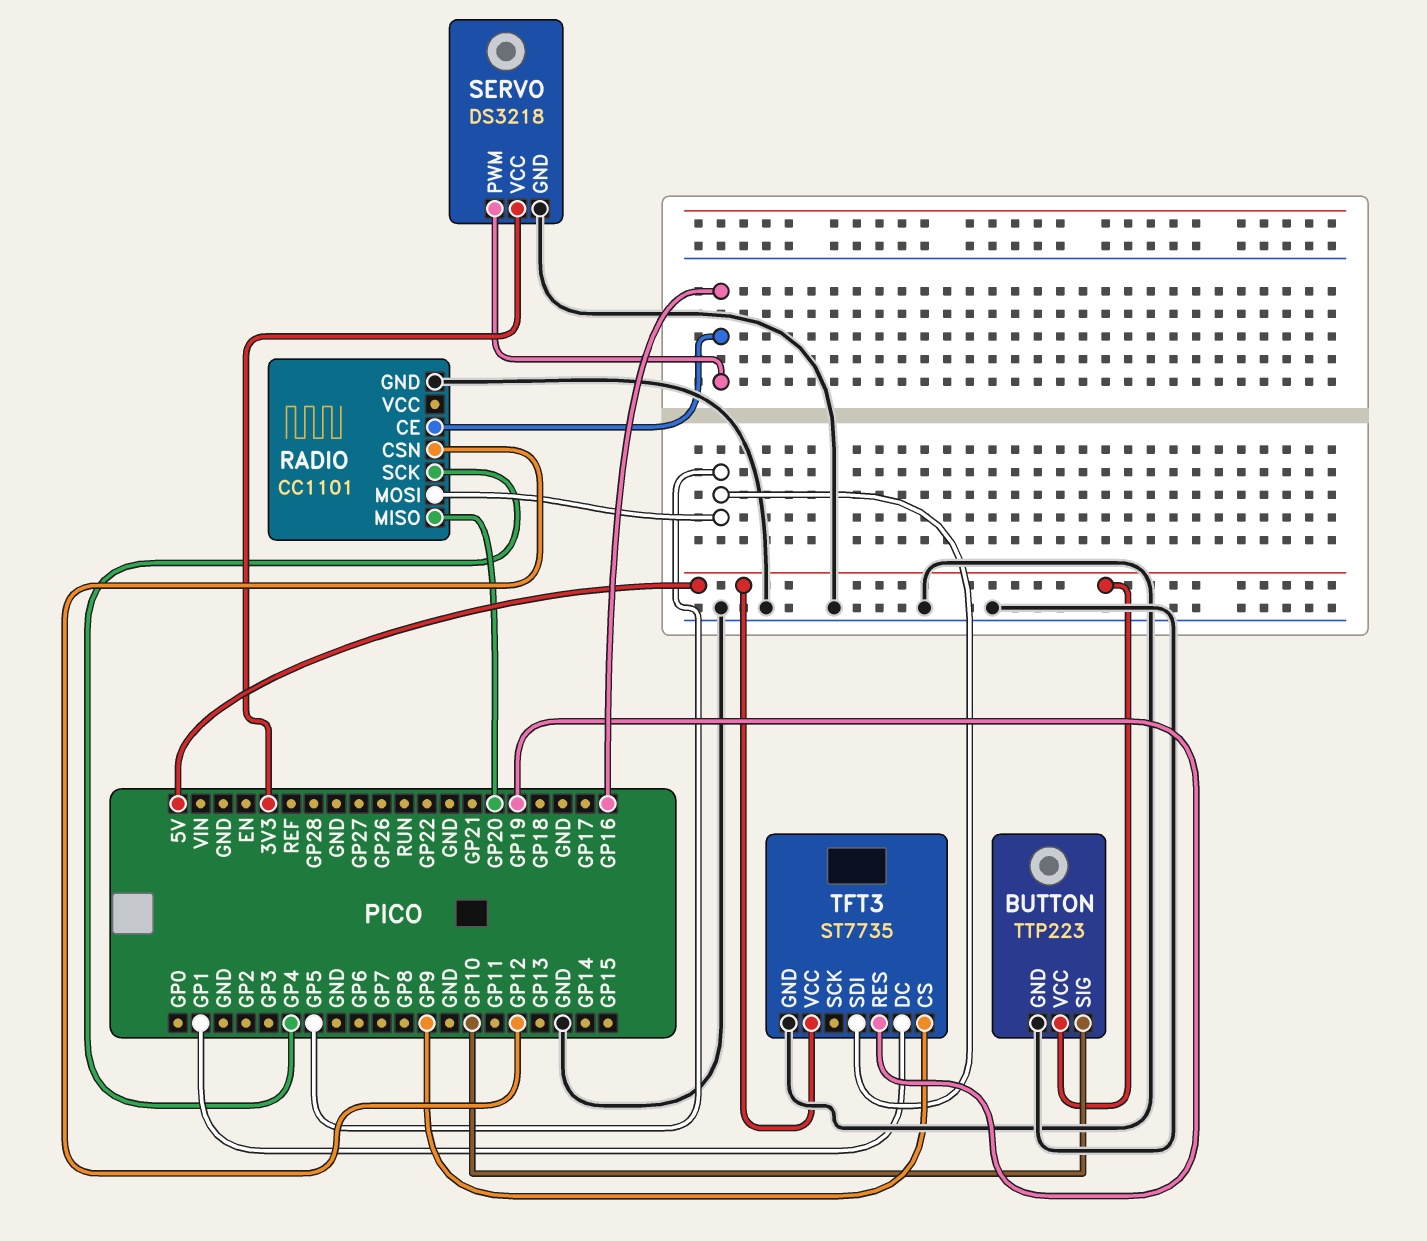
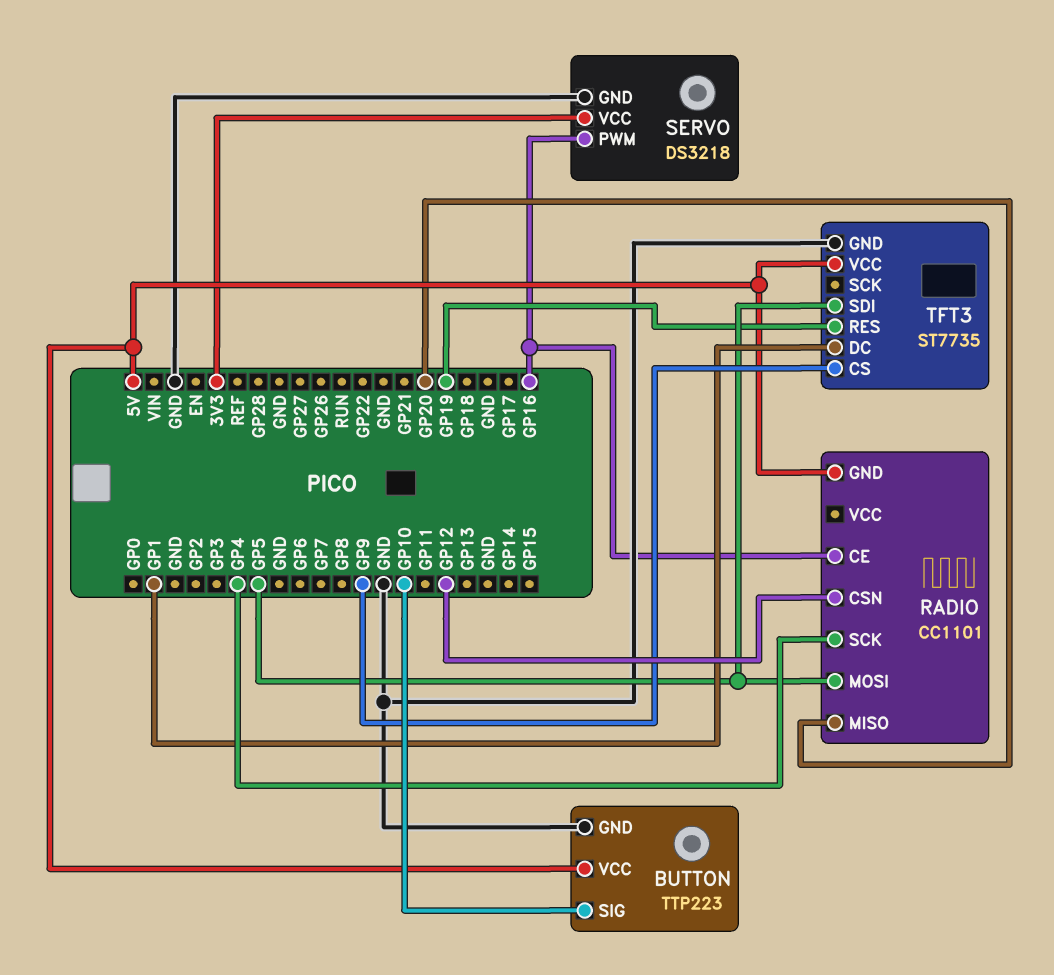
RADIO pin GND: GND -> 5V

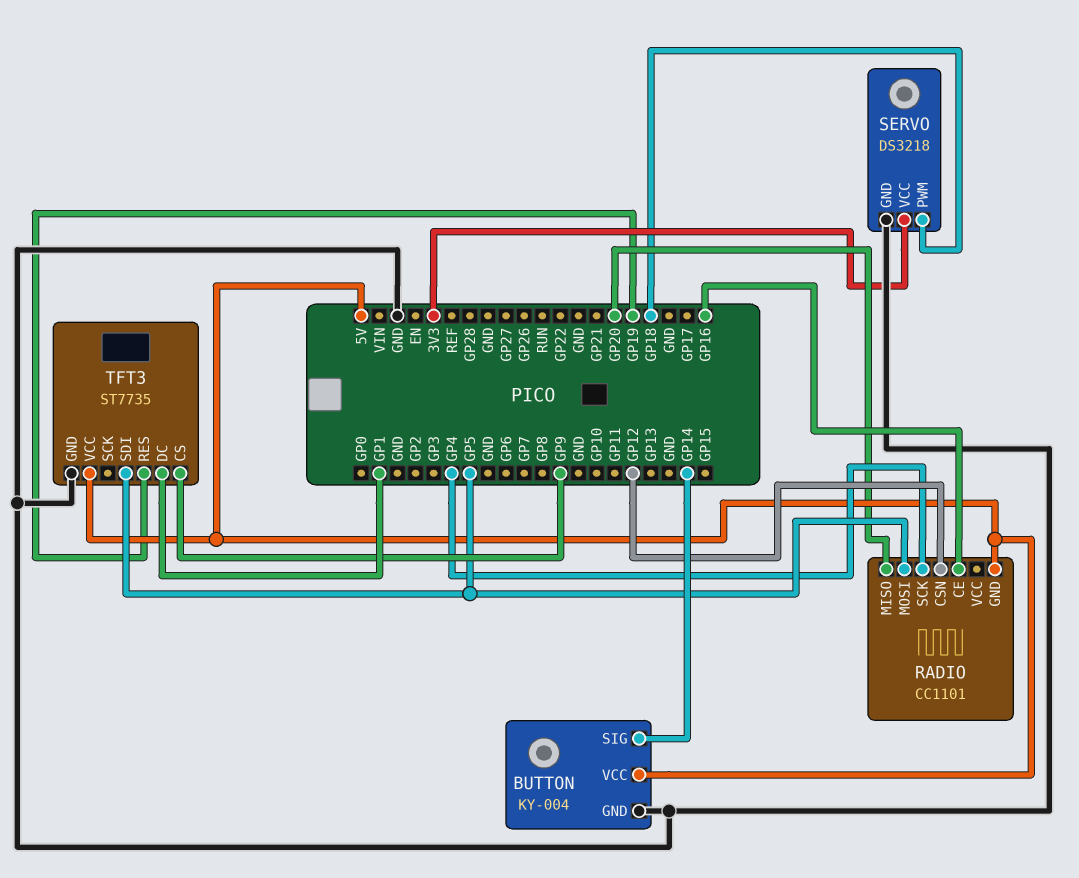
BUTTON: TTP223 -> KY-004
BUTTON pin SIG: GP10 -> GP14
SERVO pin PWM: GP16 -> GP18

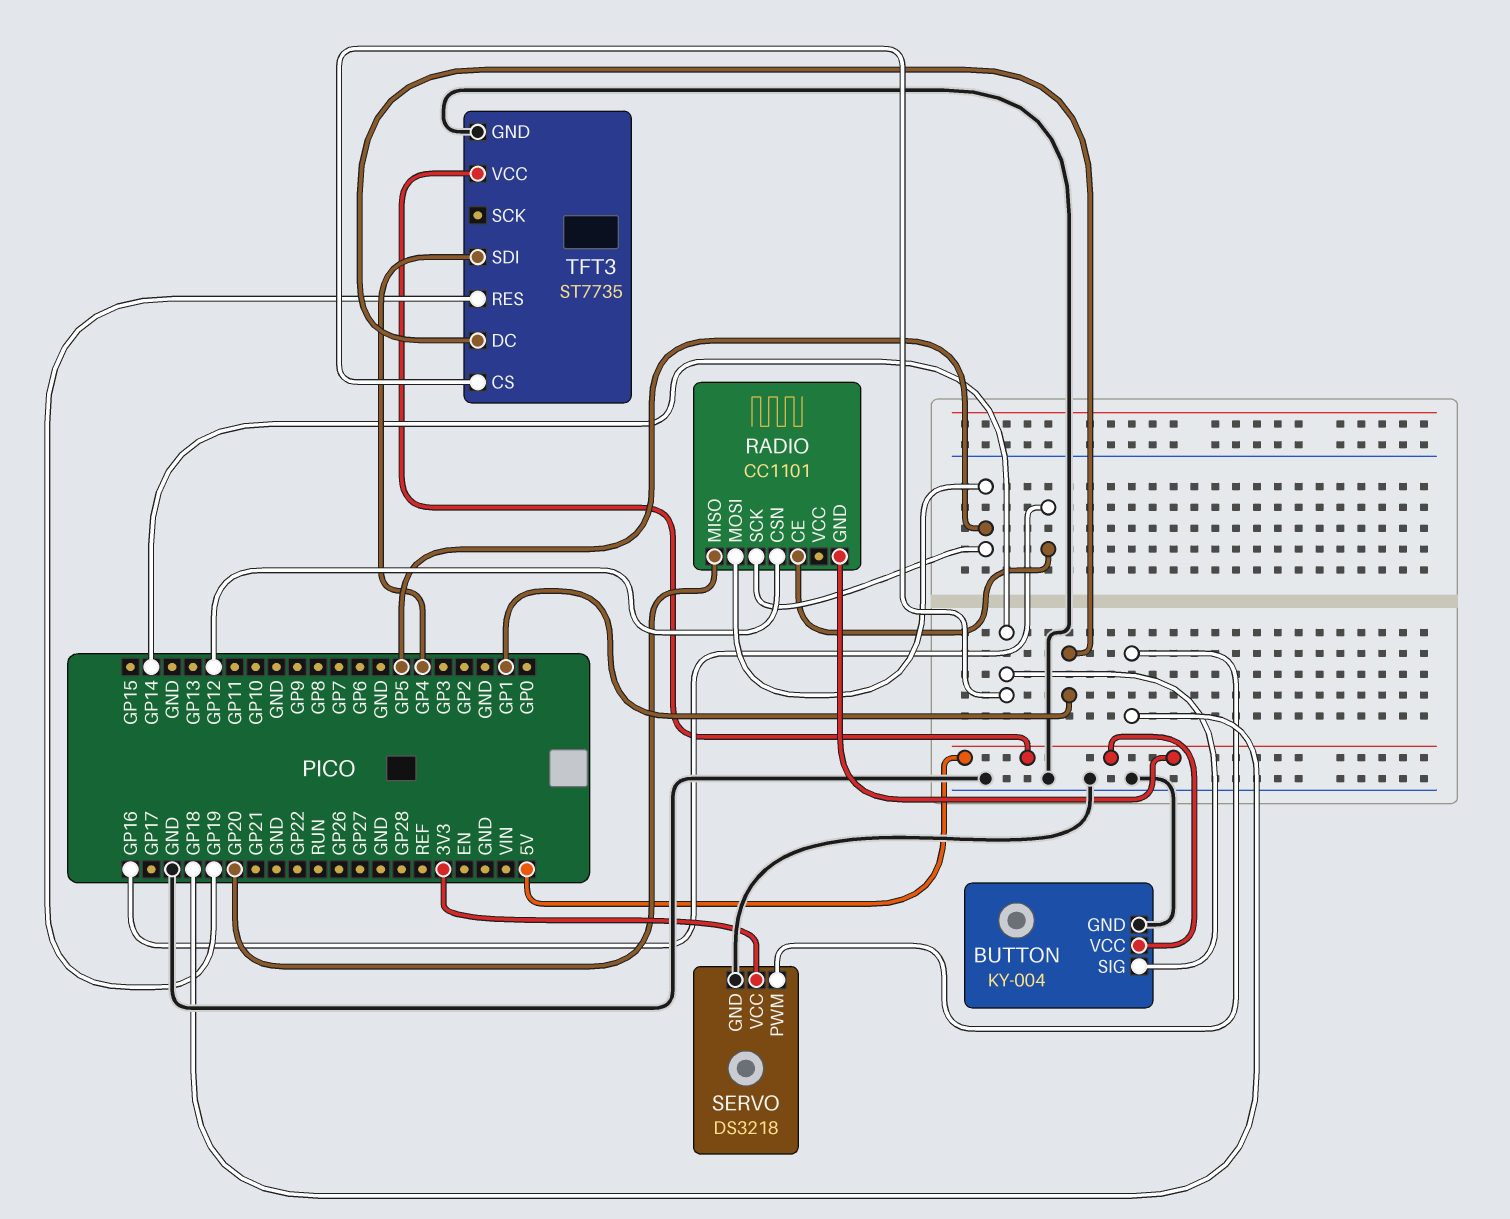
RADIO pin SCK: GP4 -> GP5
TFT3 pin CS: GP9 -> GP14
TFT3 pin SDI: GP5 -> GP4

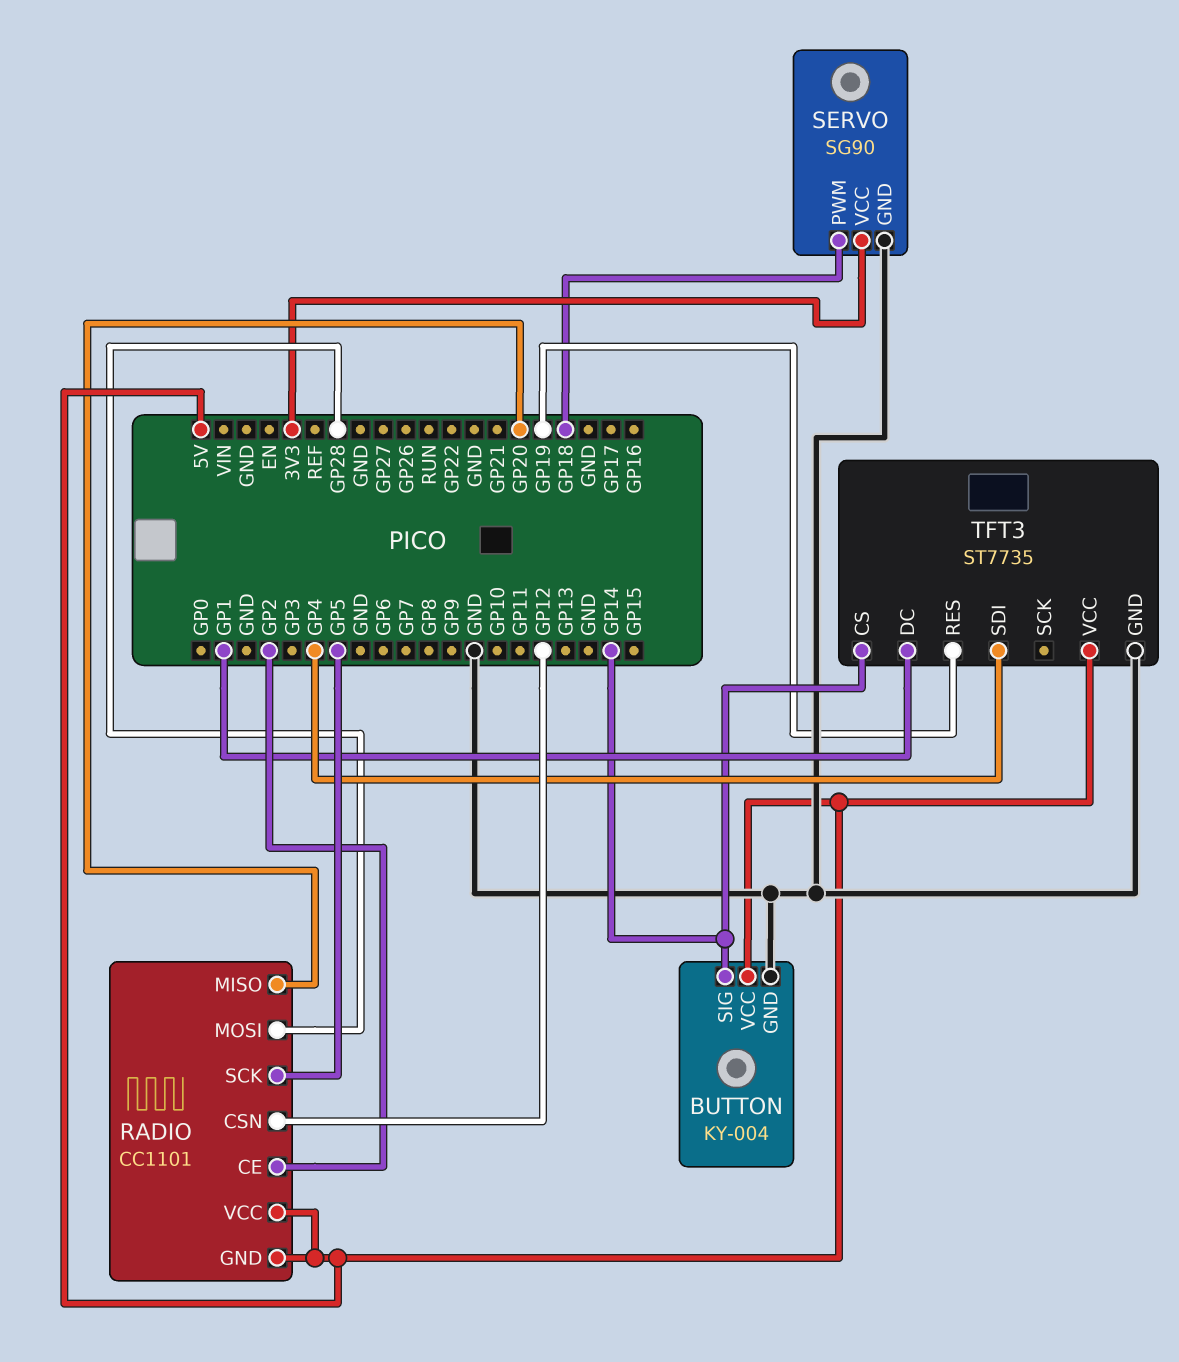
RADIO pin CE: GP16 -> GP2
RADIO pin MOSI: GP5 -> GP28
RADIO pin VCC: none -> 5V
SERVO: DS3218 -> SG90

